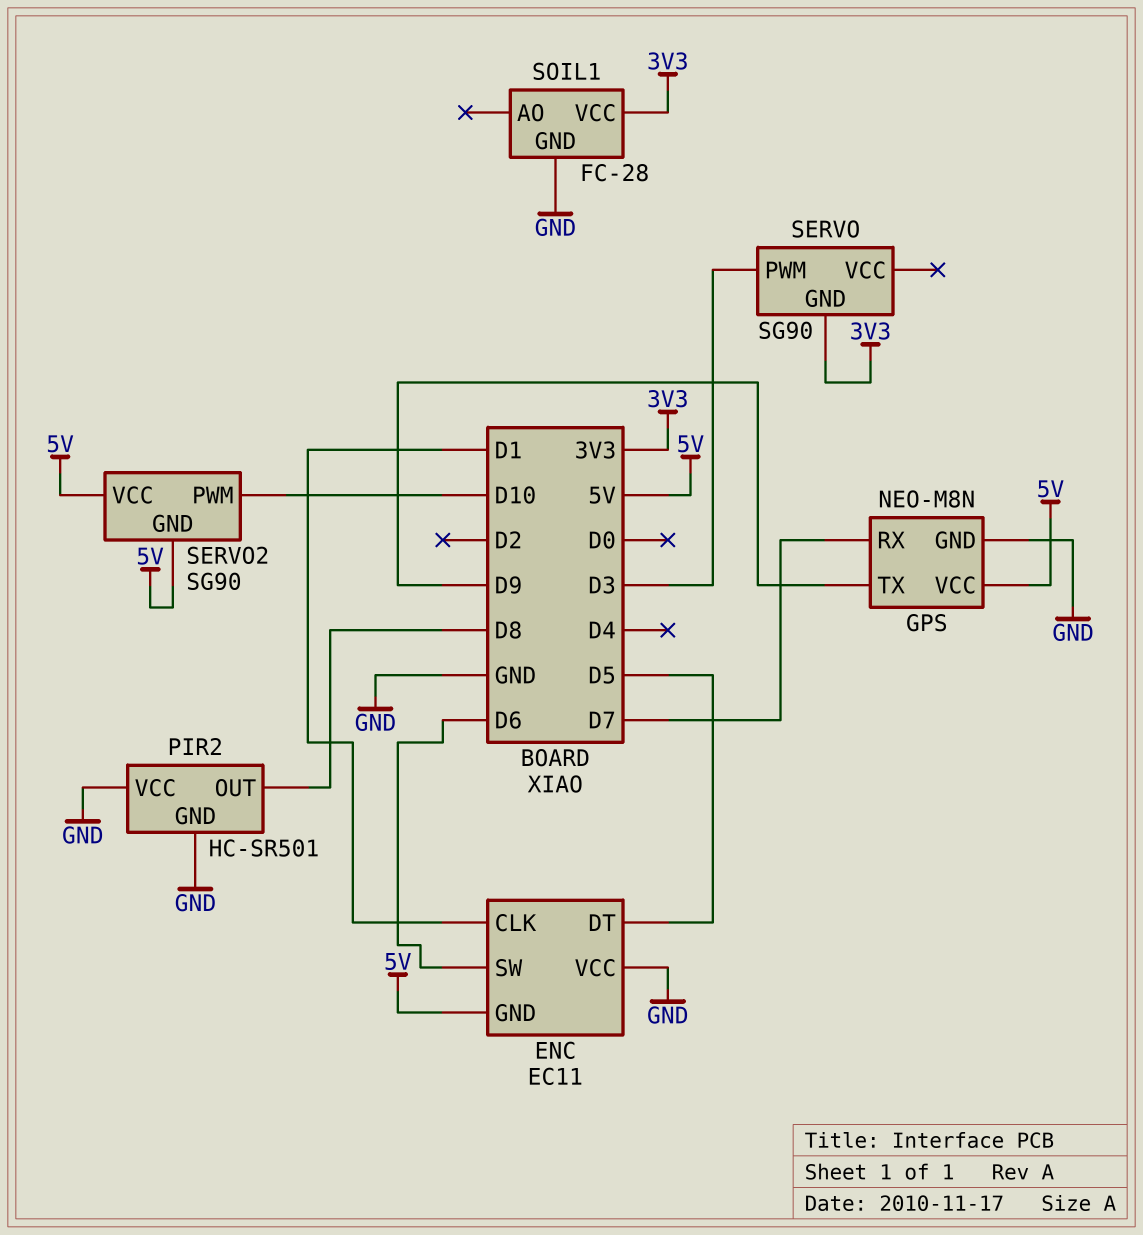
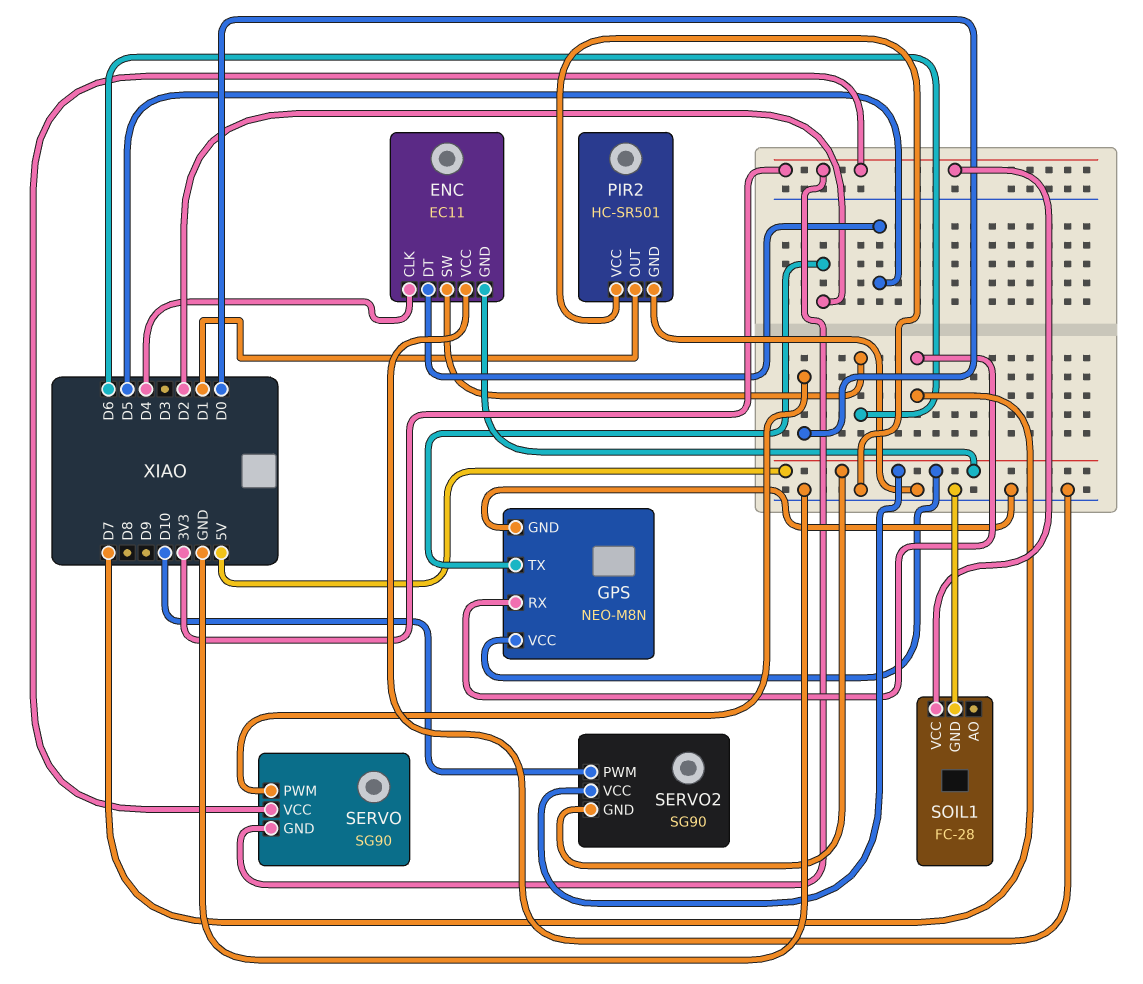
ENC pin CLK: D1 -> D4
GPS pin TX: D9 -> D2
PIR2 pin OUT: D8 -> D1
SERVO pin PWM: D3 -> D0
SERVO pin VCC: none -> 3V3

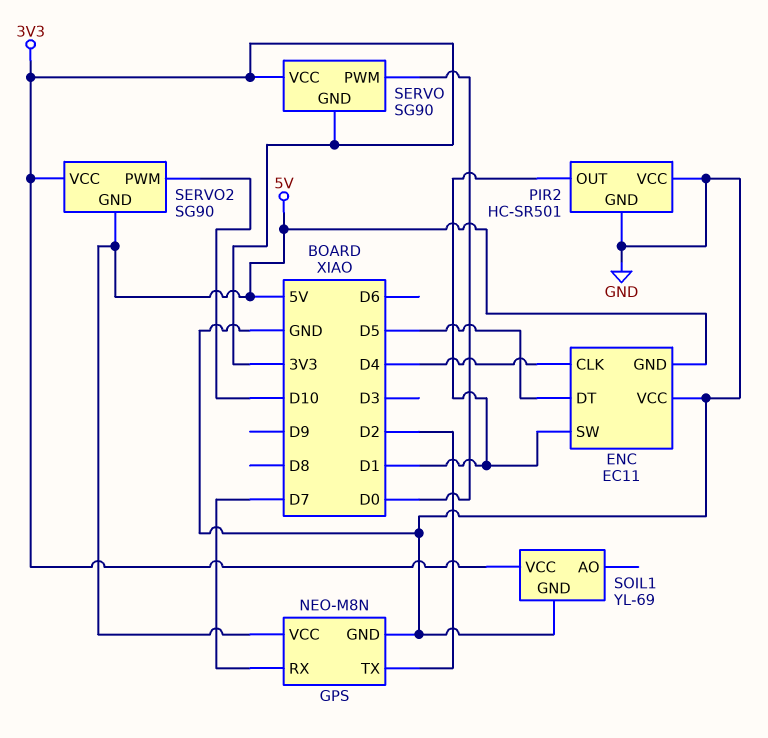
ENC pin SW: D6 -> D1
SERVO2 pin VCC: 5V -> 3V3
SOIL1: FC-28 -> YL-69

